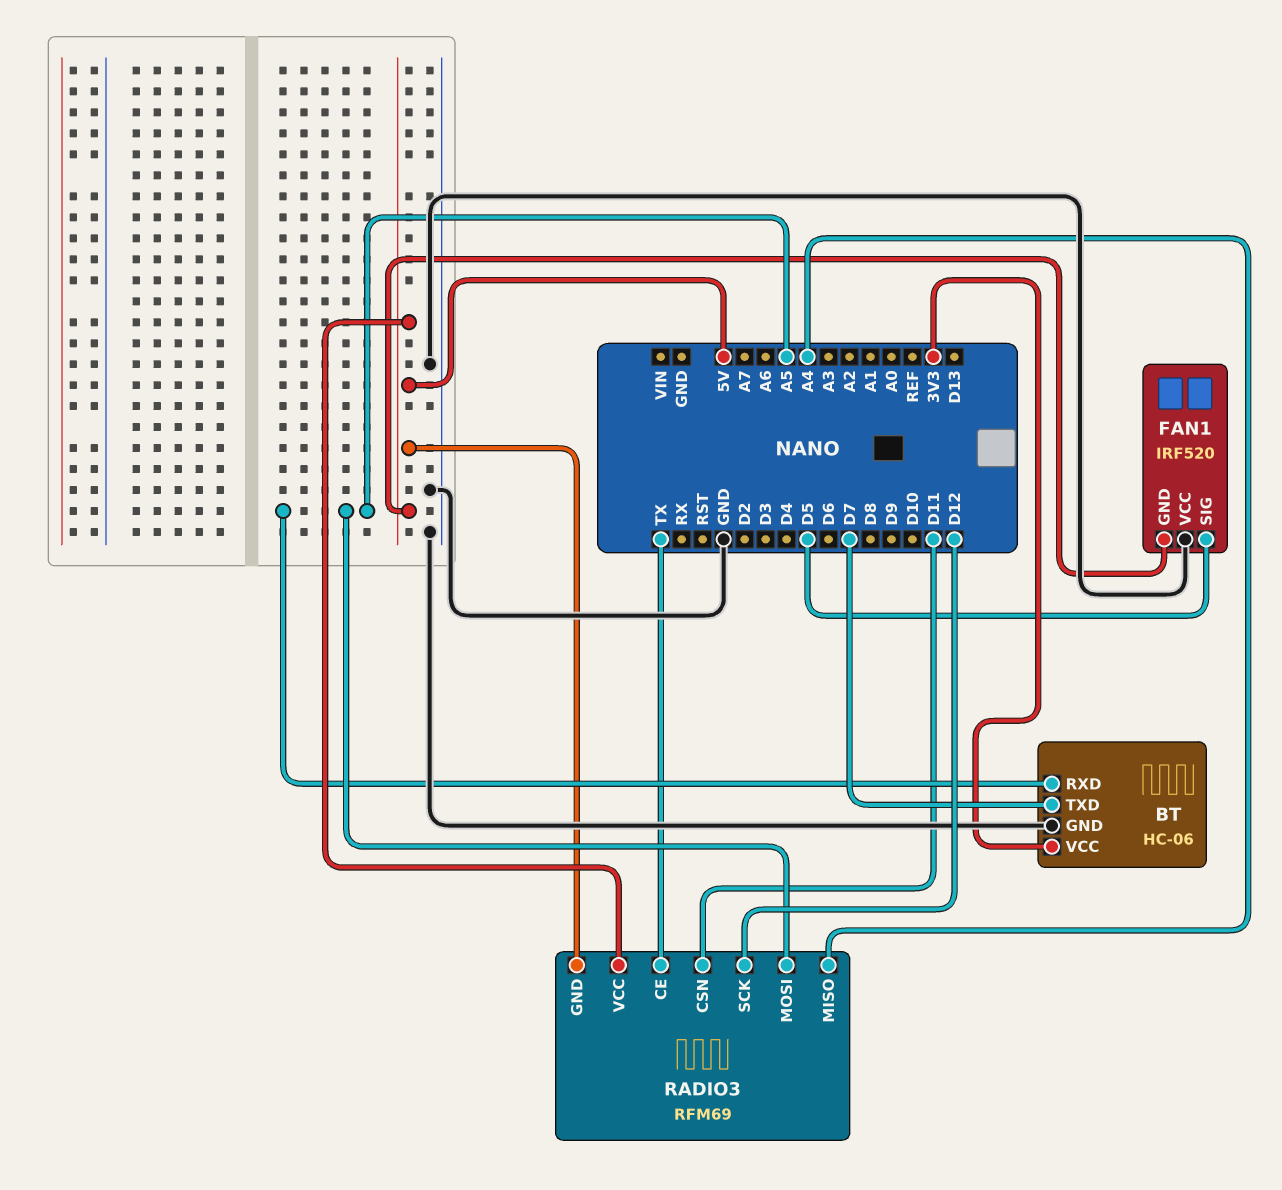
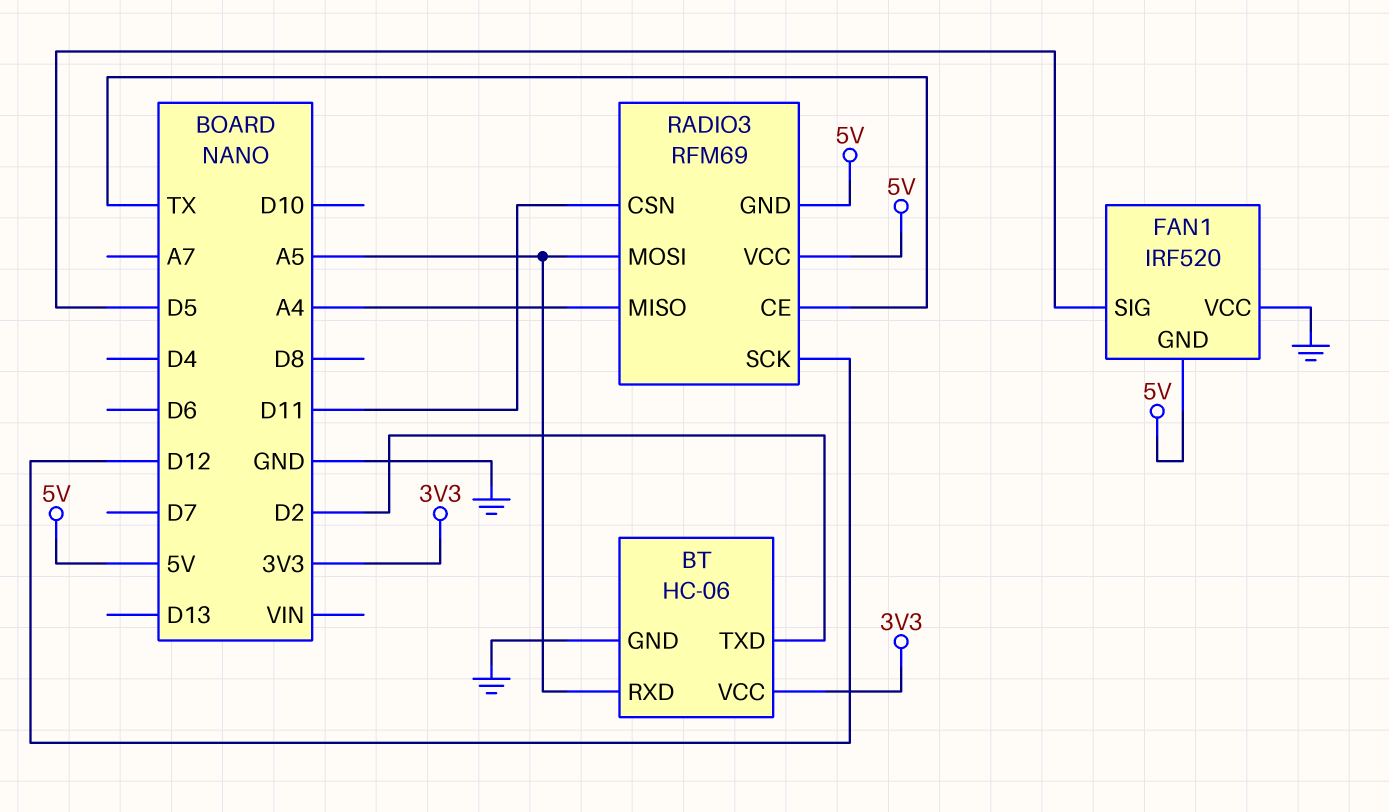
BT pin TXD: D7 -> D2

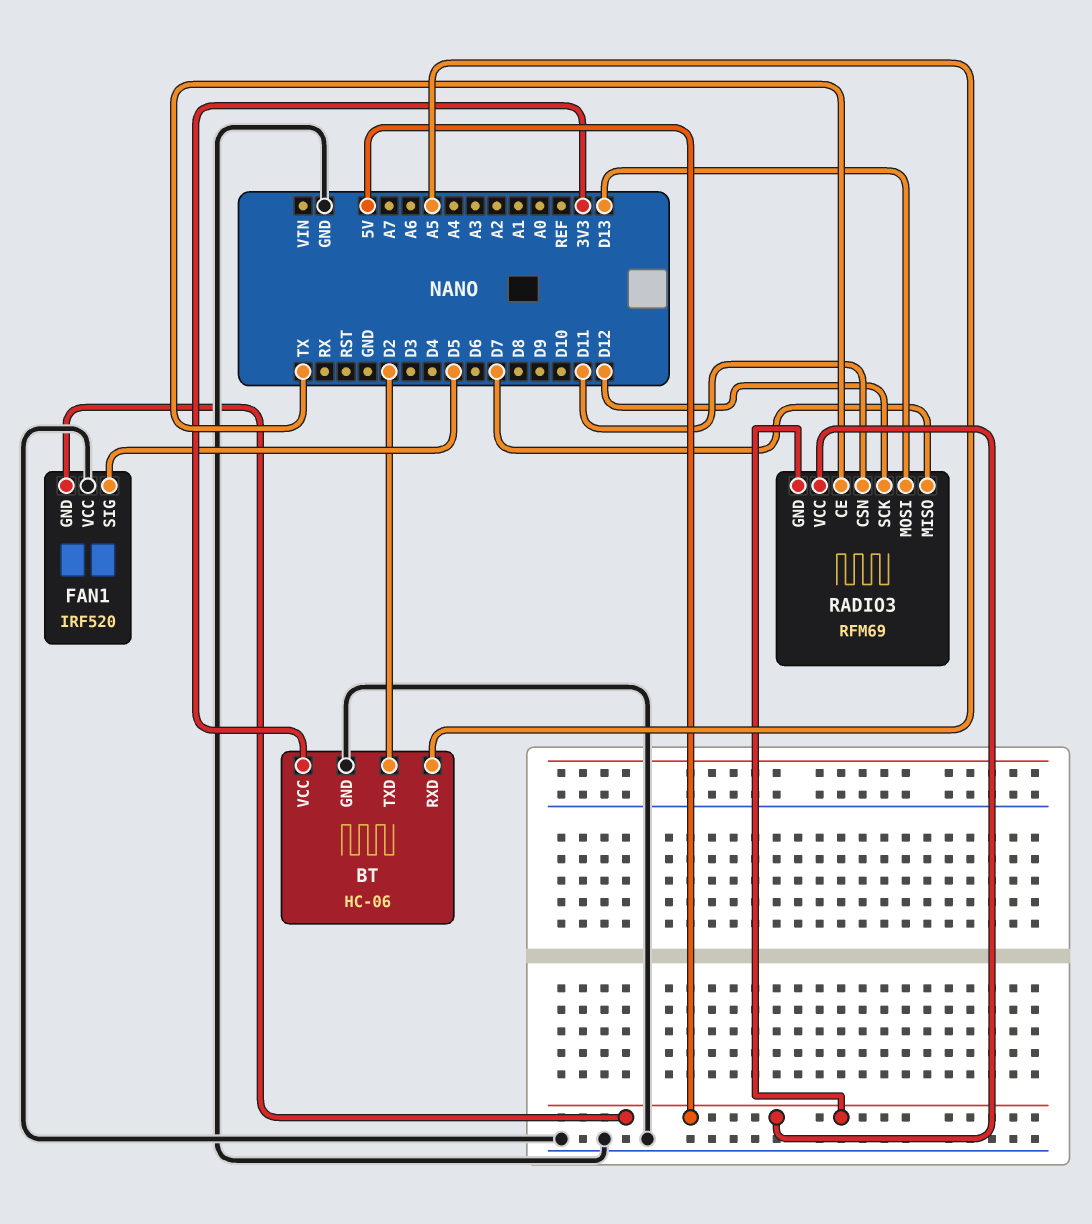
RADIO3 pin MISO: A4 -> D7
RADIO3 pin MOSI: A5 -> D13

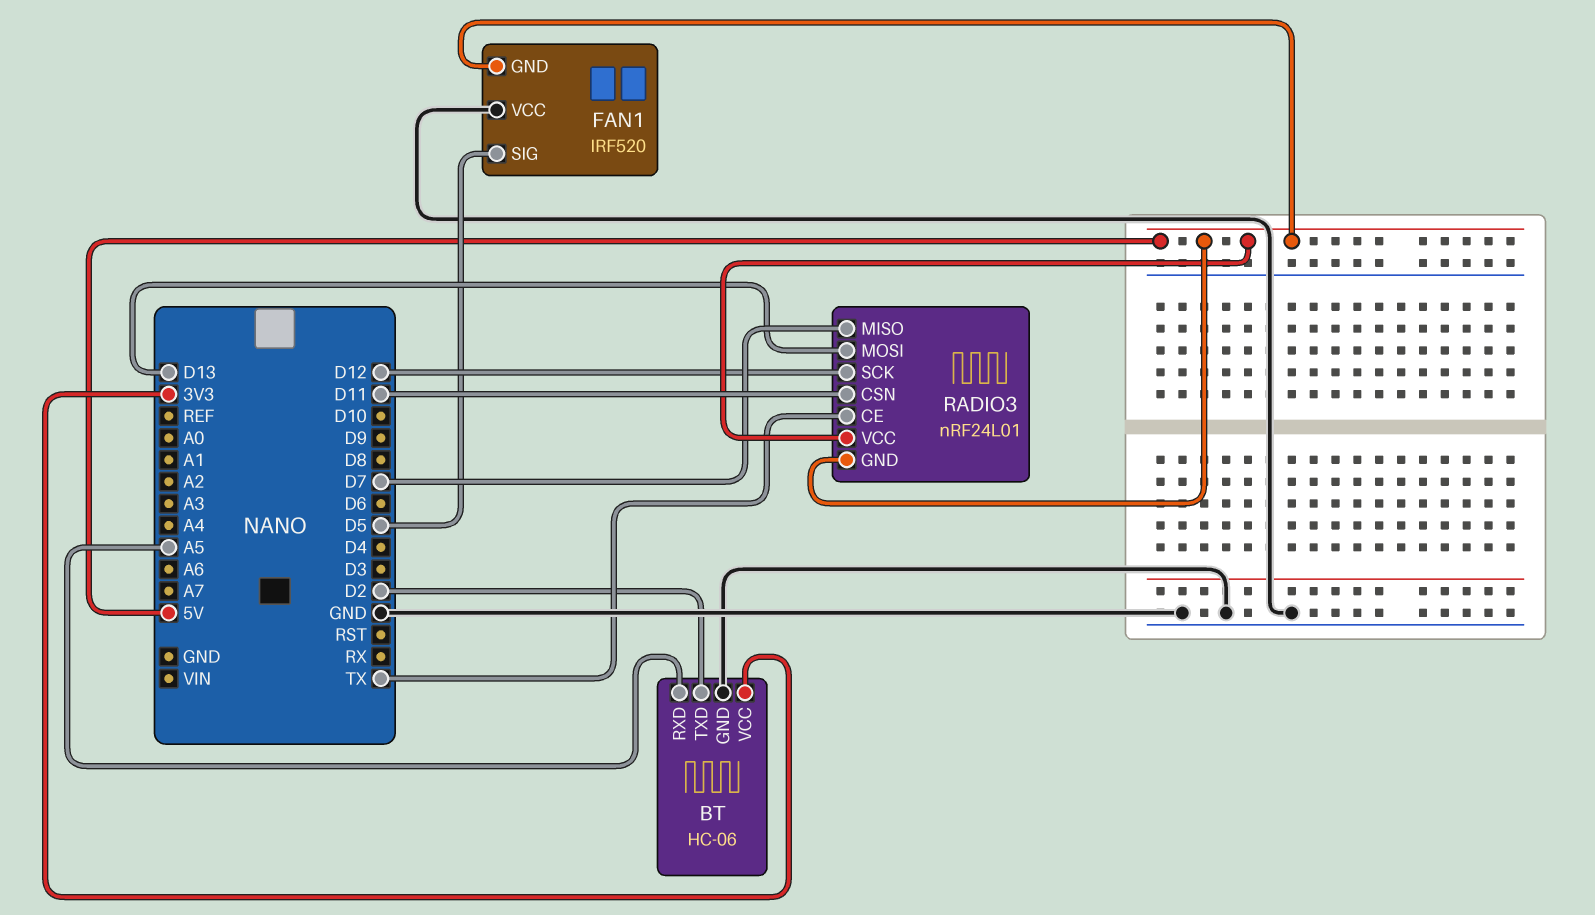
RADIO3: RFM69 -> nRF24L01

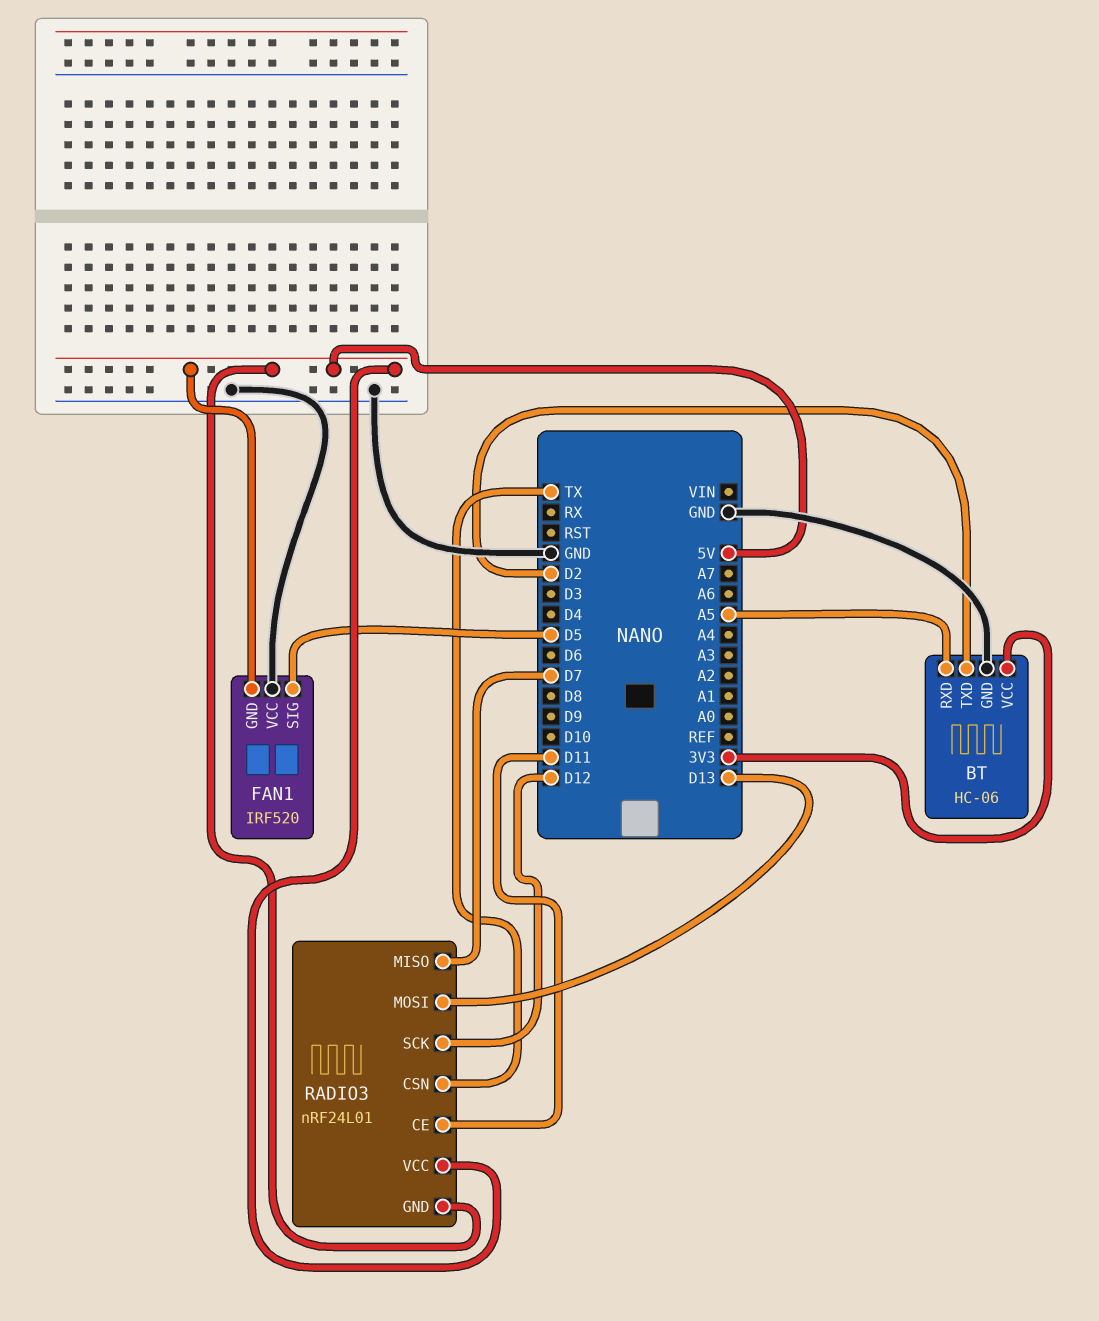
RADIO3 pin CE: TX -> D11
RADIO3 pin CSN: D11 -> TX

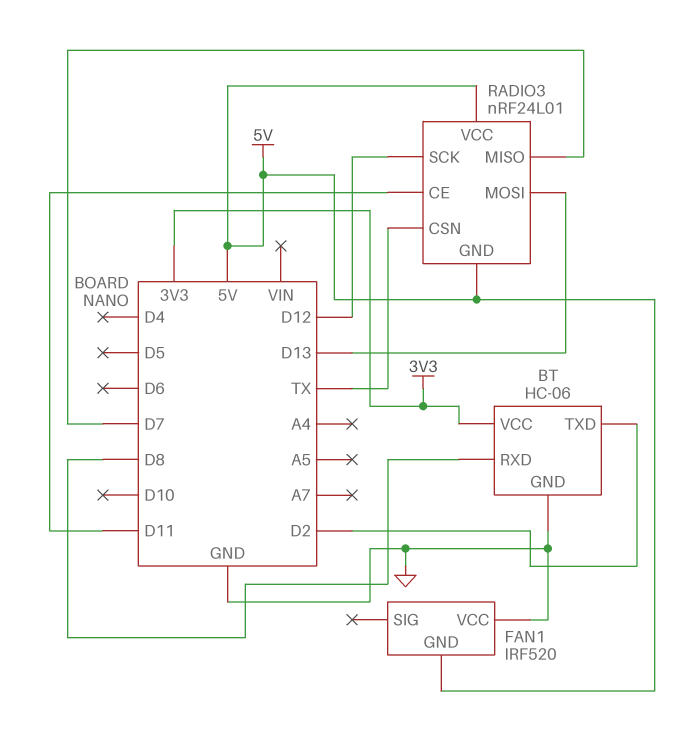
BT pin RXD: A5 -> D8
FAN1 pin SIG: D5 -> none

